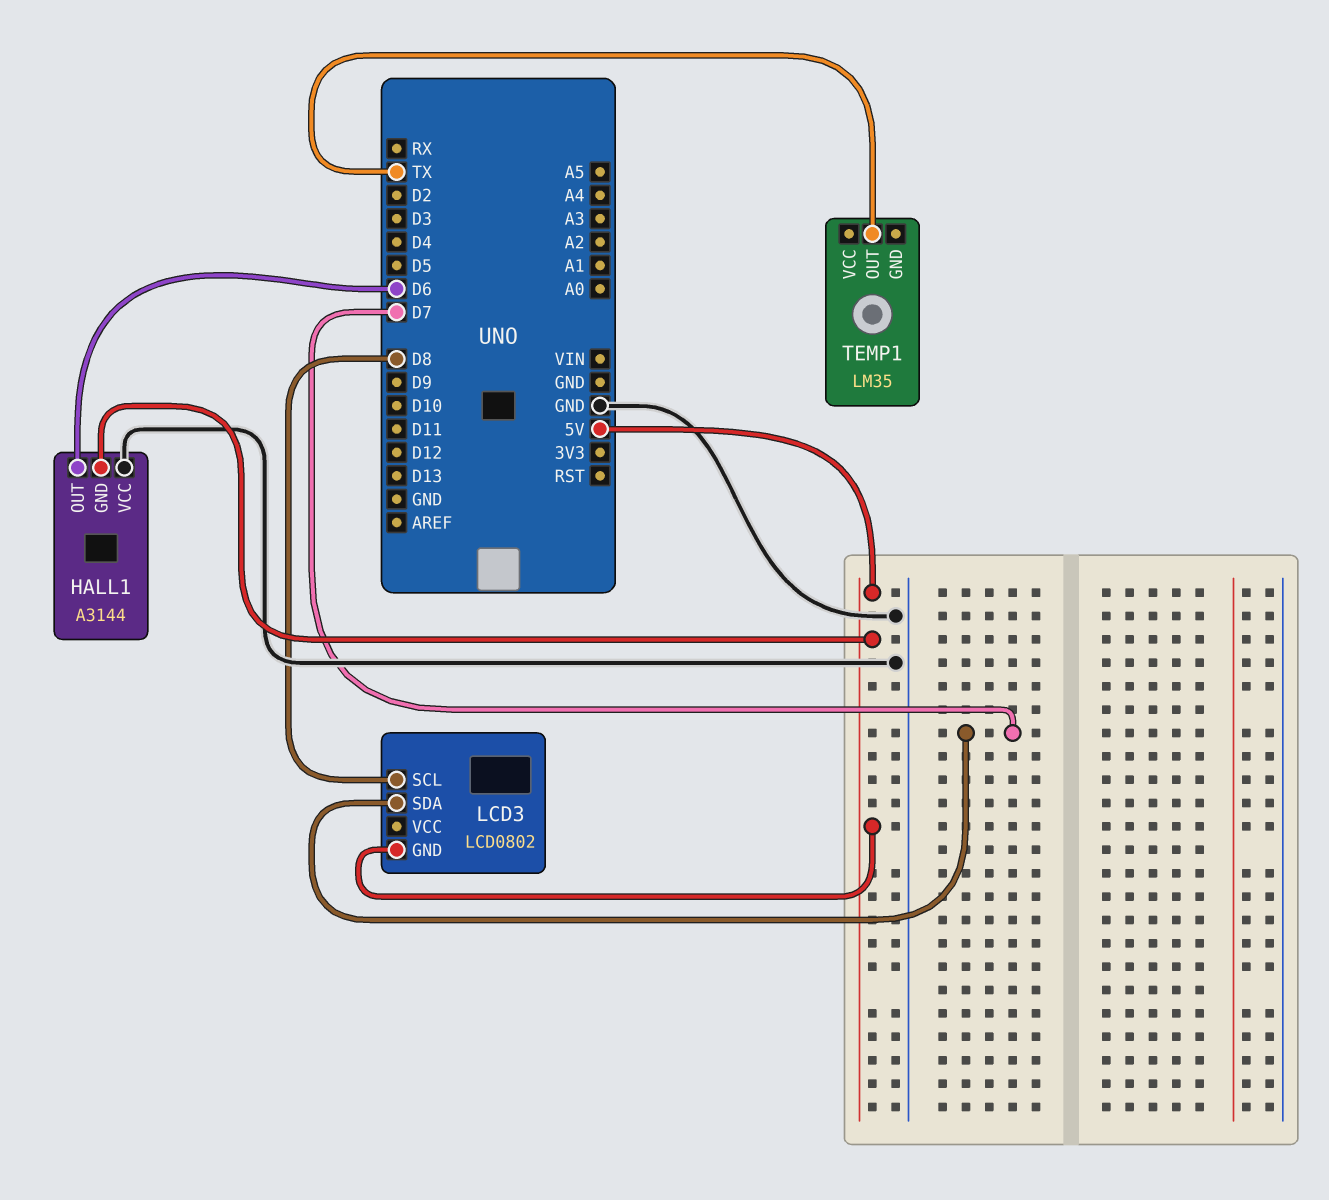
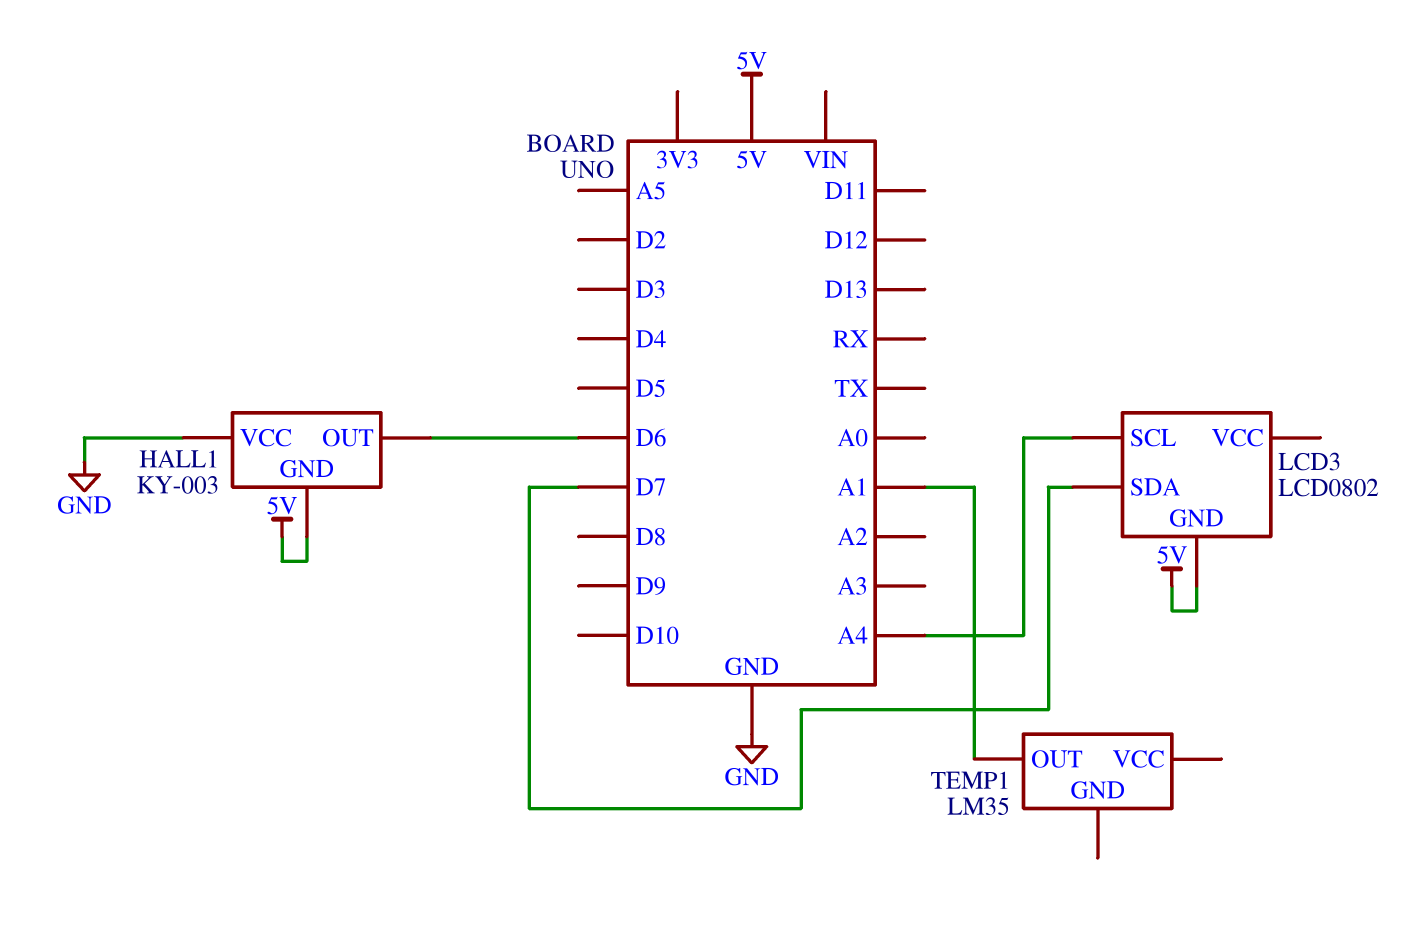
HALL1: A3144 -> KY-003
LCD3 pin SCL: D8 -> A4
TEMP1 pin OUT: TX -> A1

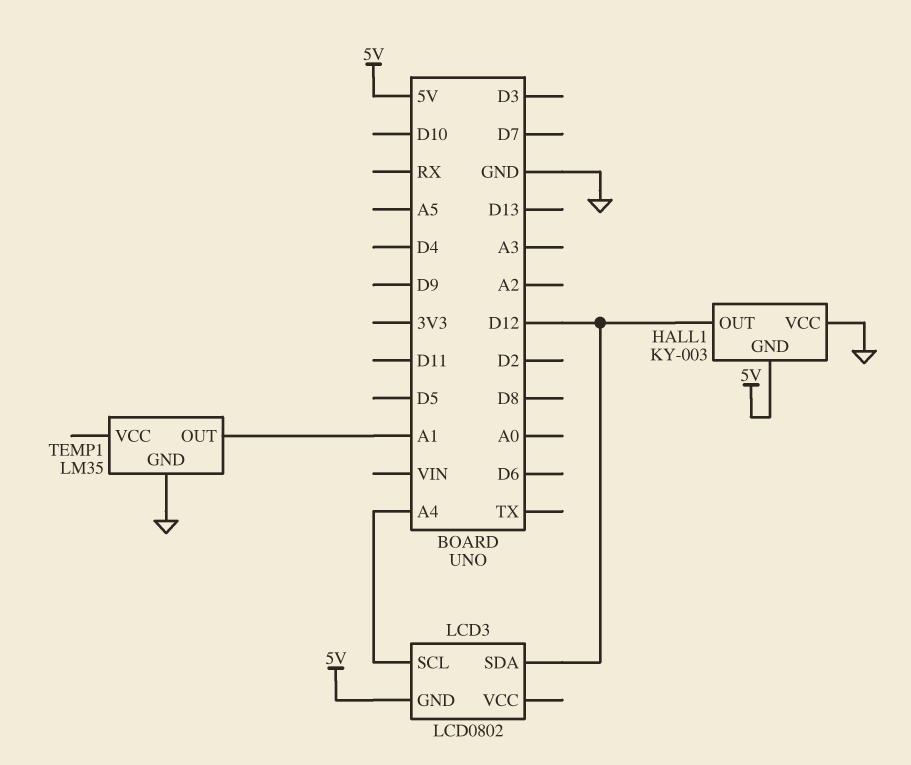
HALL1 pin OUT: D6 -> D12
LCD3 pin SDA: D7 -> D12
TEMP1 pin GND: none -> GND

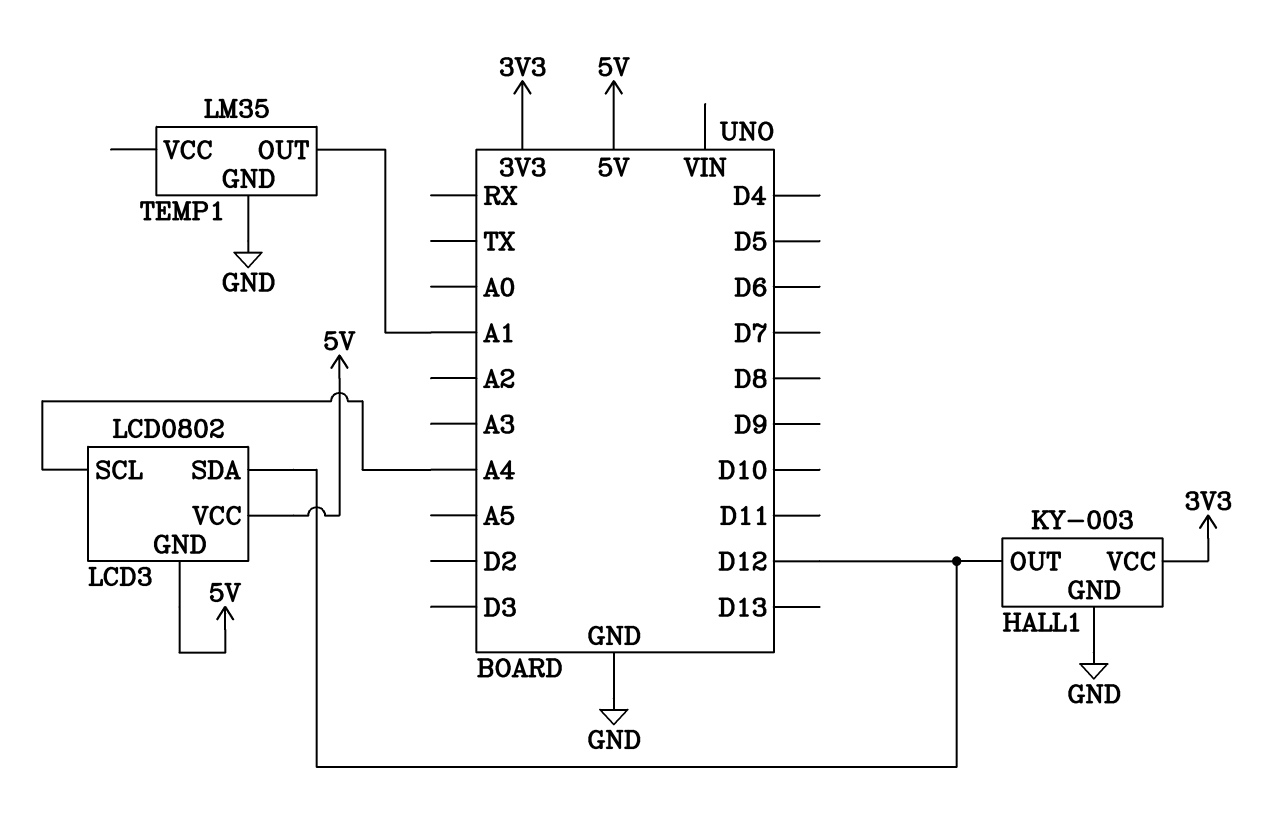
HALL1 pin GND: 5V -> GND
HALL1 pin VCC: GND -> 3V3
LCD3 pin VCC: none -> 5V

